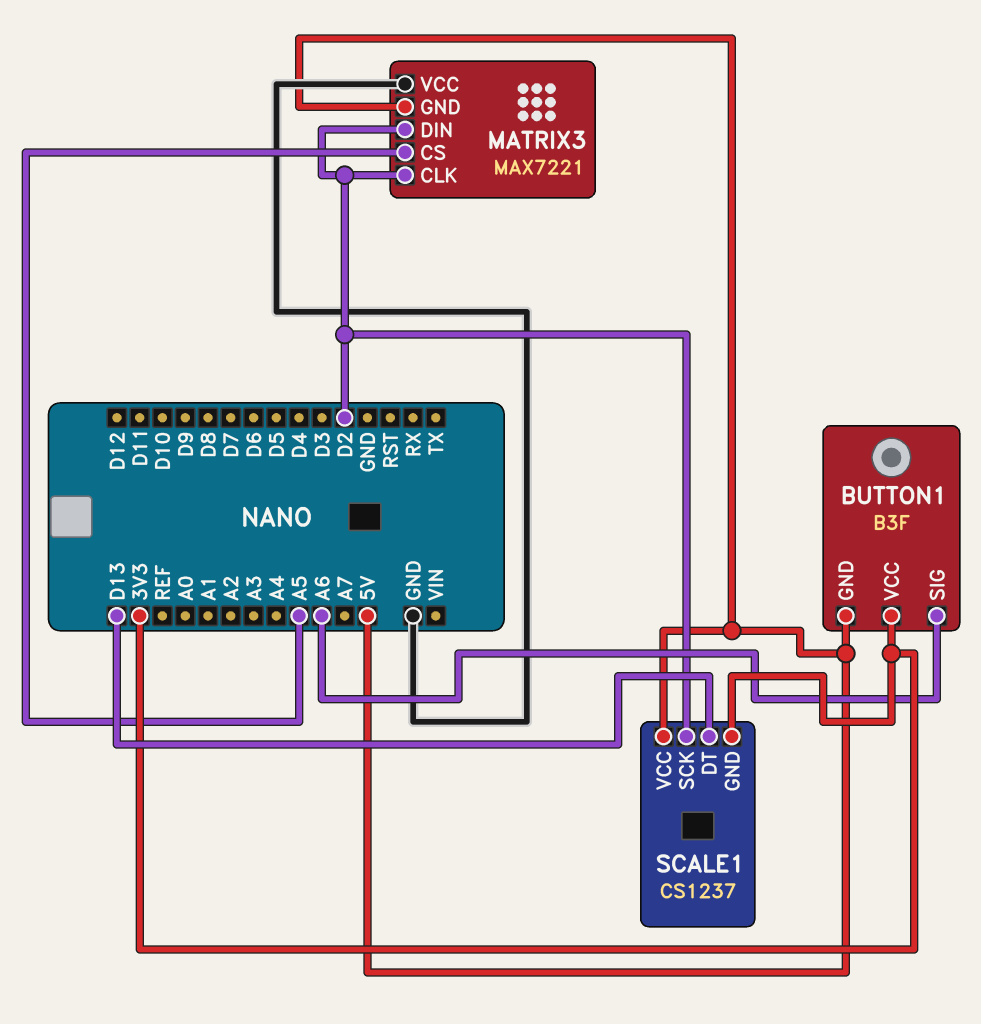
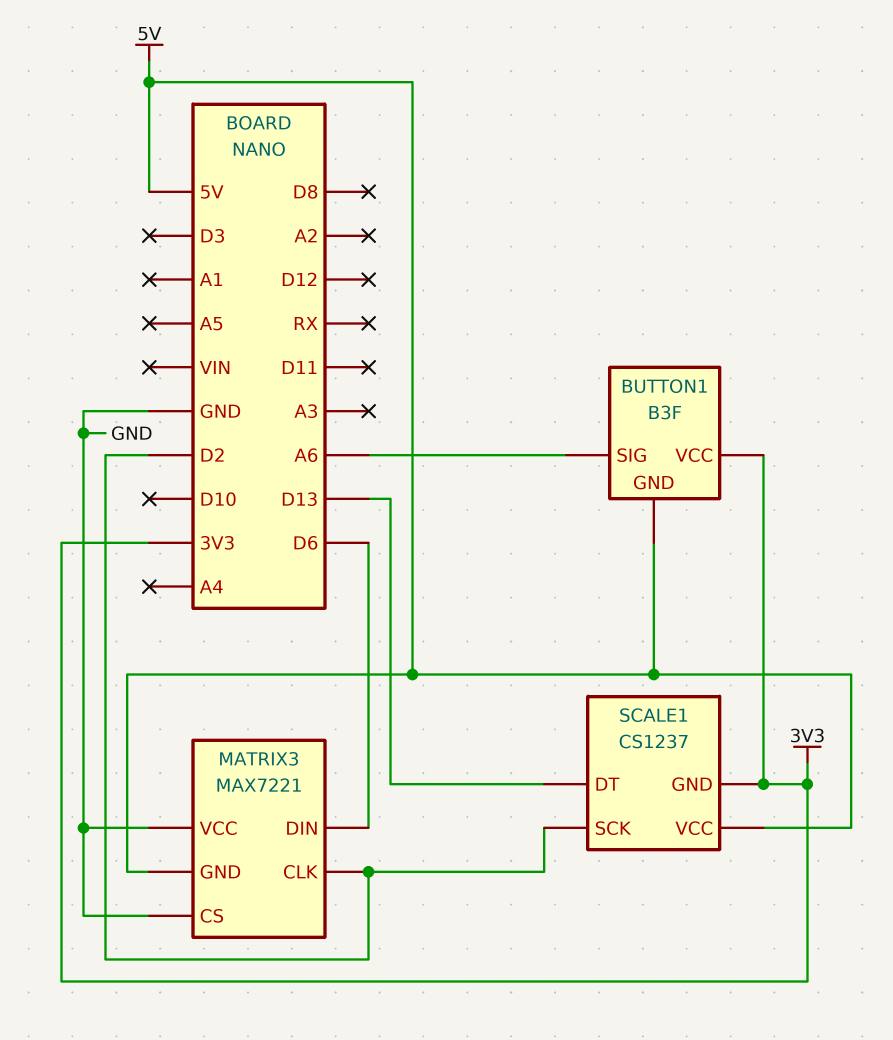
MATRIX3 pin CS: A5 -> GND
MATRIX3 pin DIN: D2 -> D6

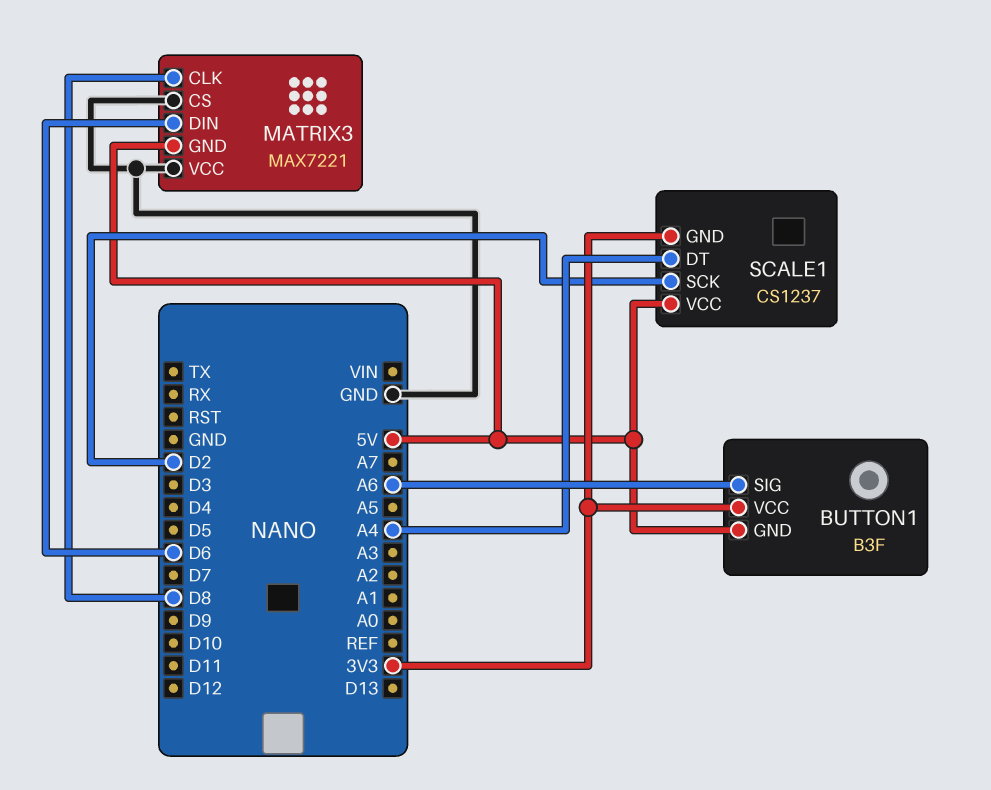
MATRIX3 pin CLK: D2 -> D8
SCALE1 pin DT: D13 -> A4

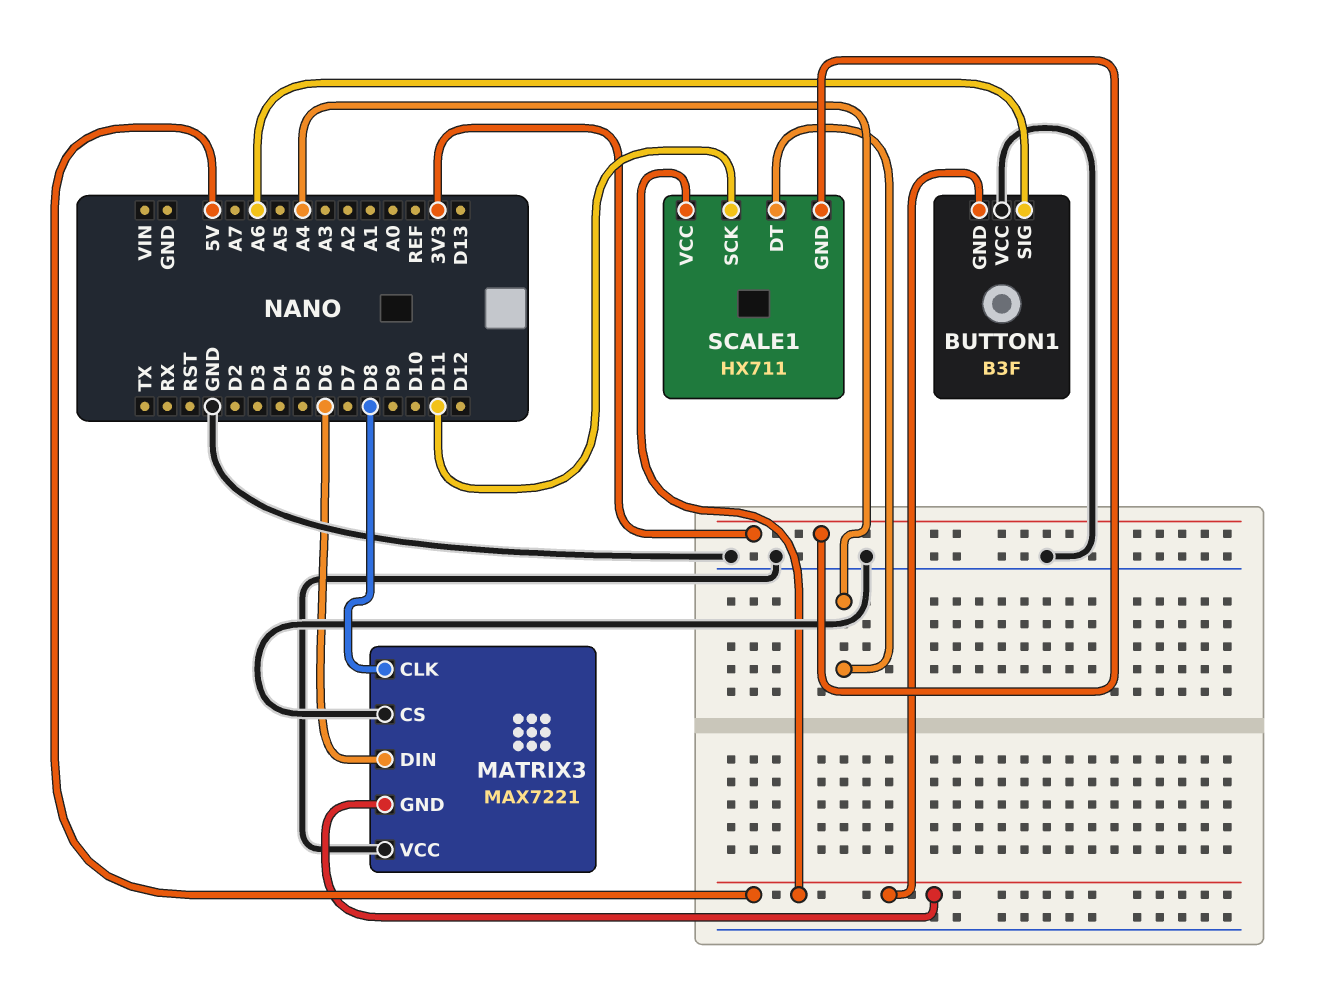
BUTTON1 pin VCC: 3V3 -> GND
SCALE1: CS1237 -> HX711
SCALE1 pin SCK: D2 -> D11

